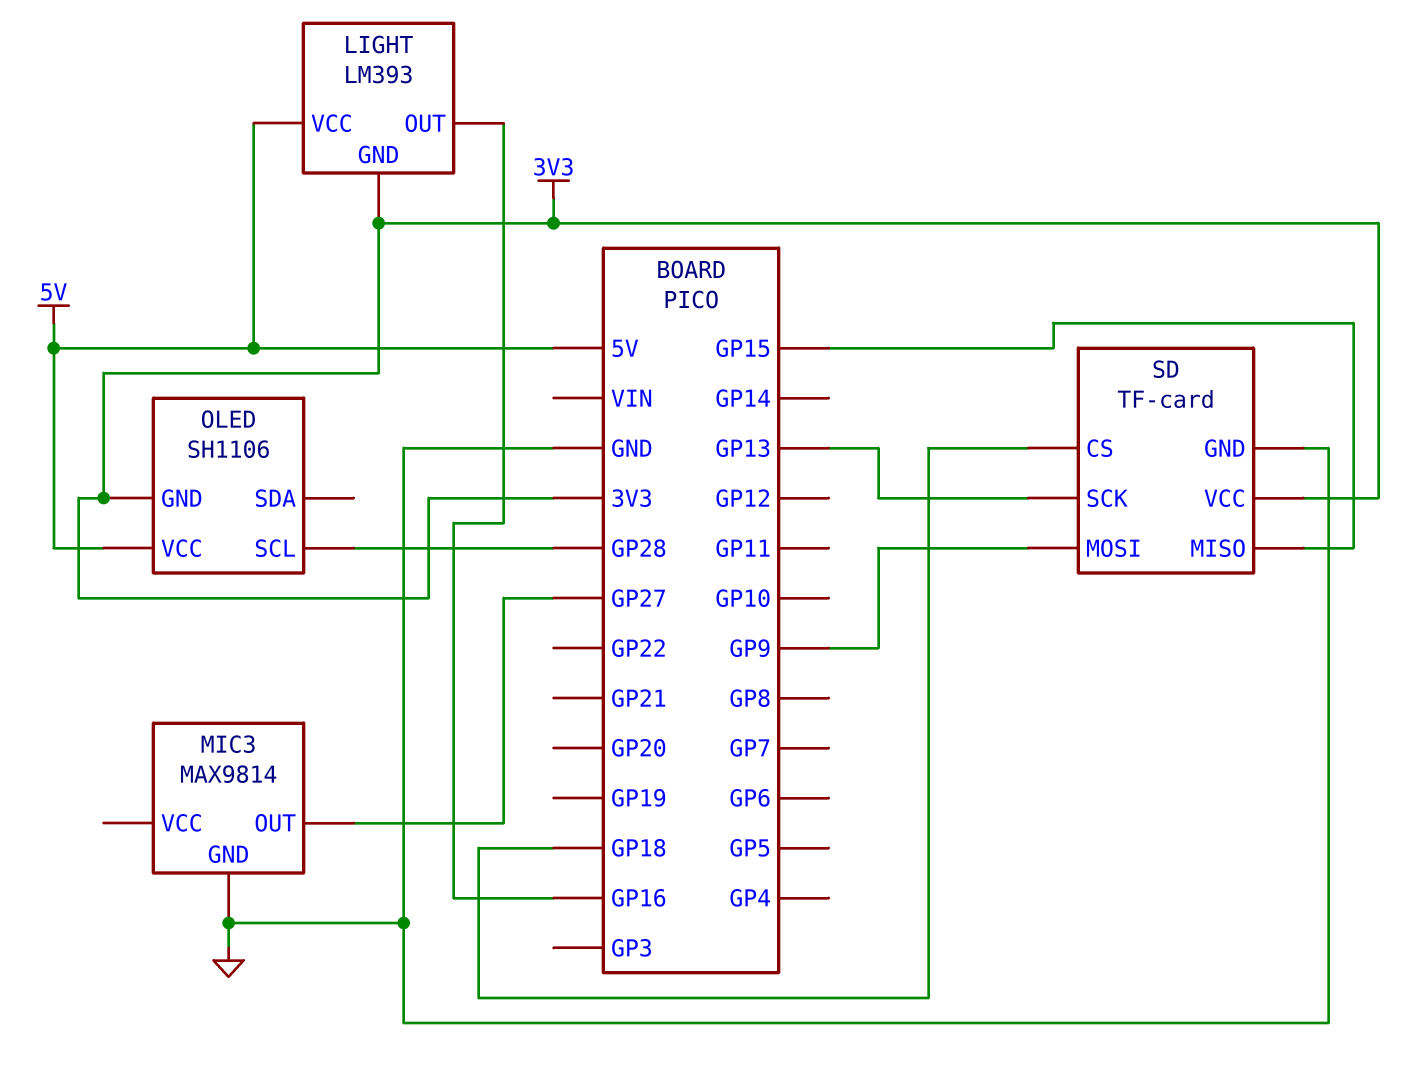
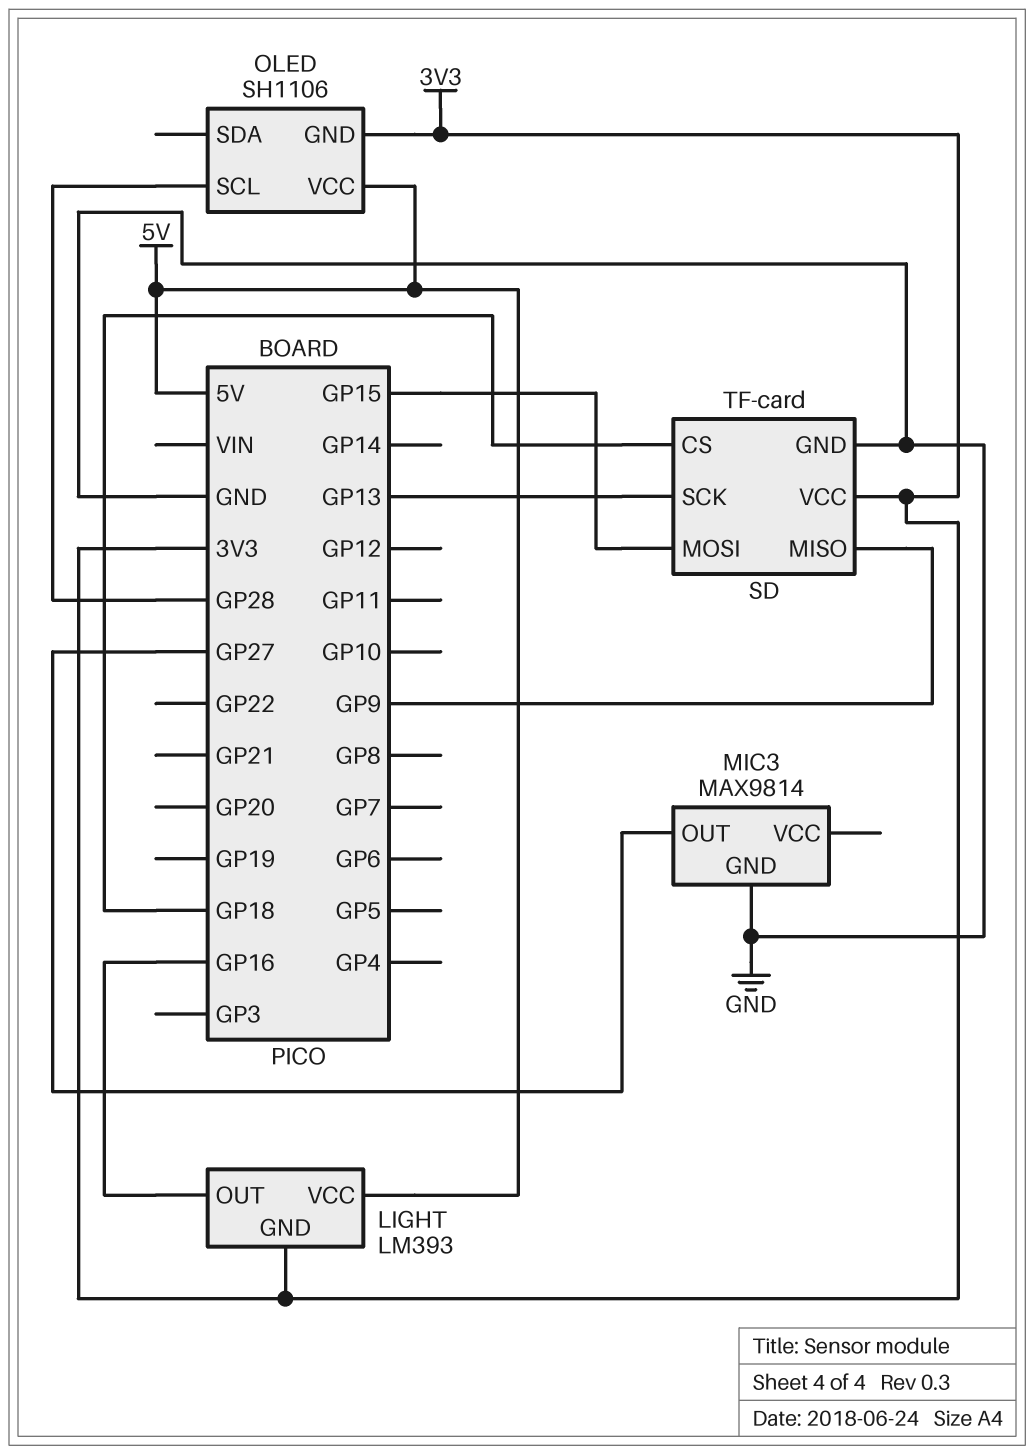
SD pin MISO: GP15 -> GP9
SD pin MOSI: GP9 -> GP15

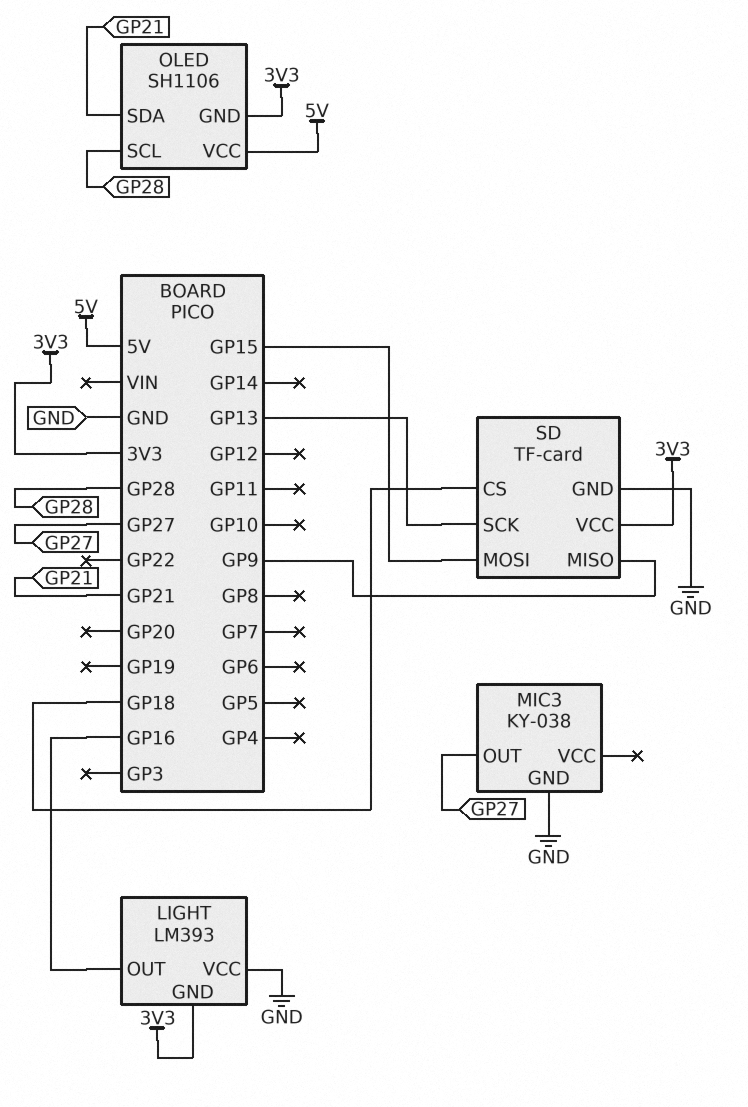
LIGHT pin VCC: 5V -> GND
MIC3: MAX9814 -> KY-038
OLED pin SDA: none -> GP21

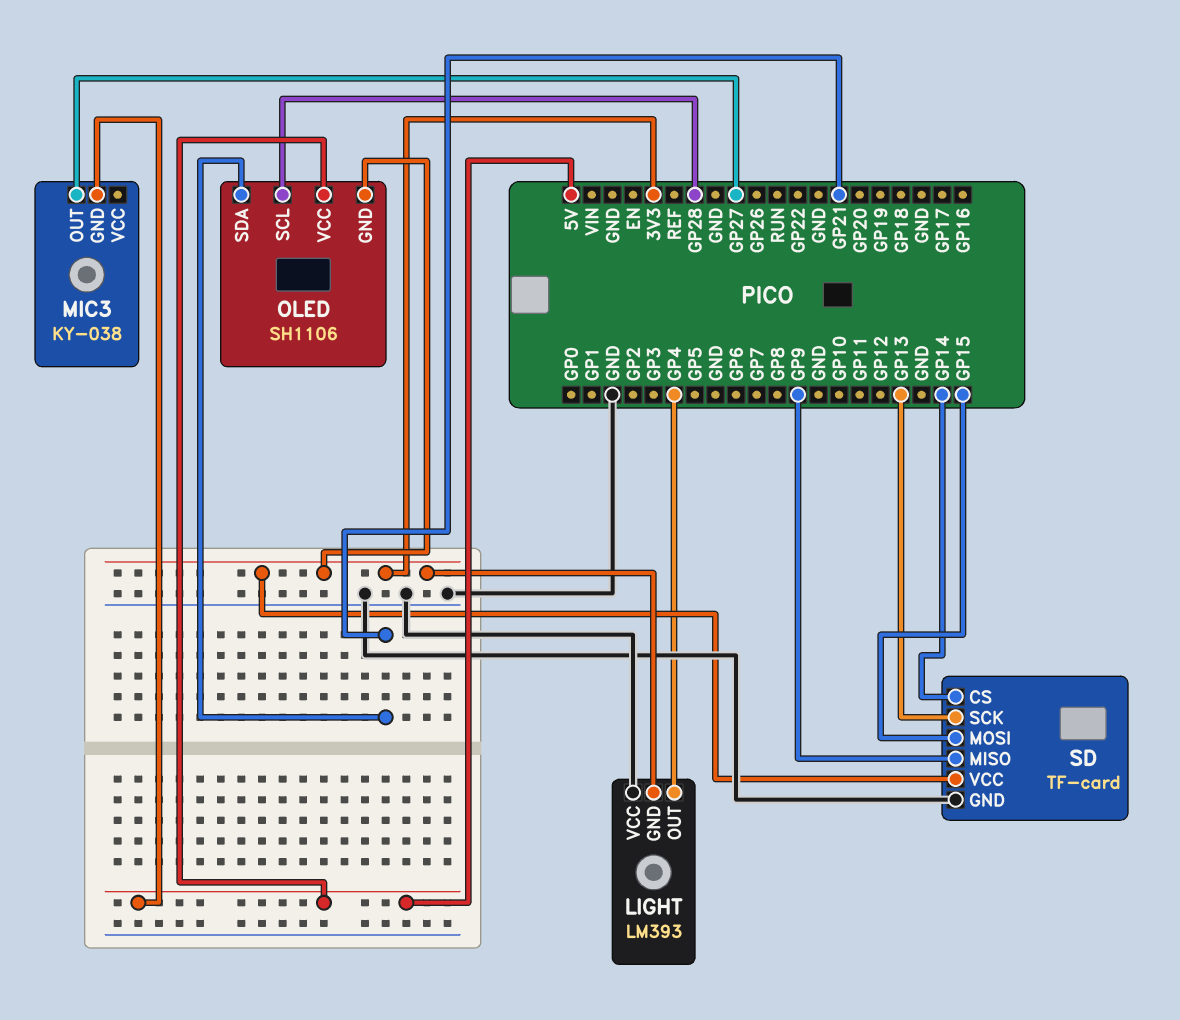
LIGHT pin OUT: GP16 -> GP4
MIC3 pin GND: GND -> 5V
SD pin CS: GP18 -> GP14

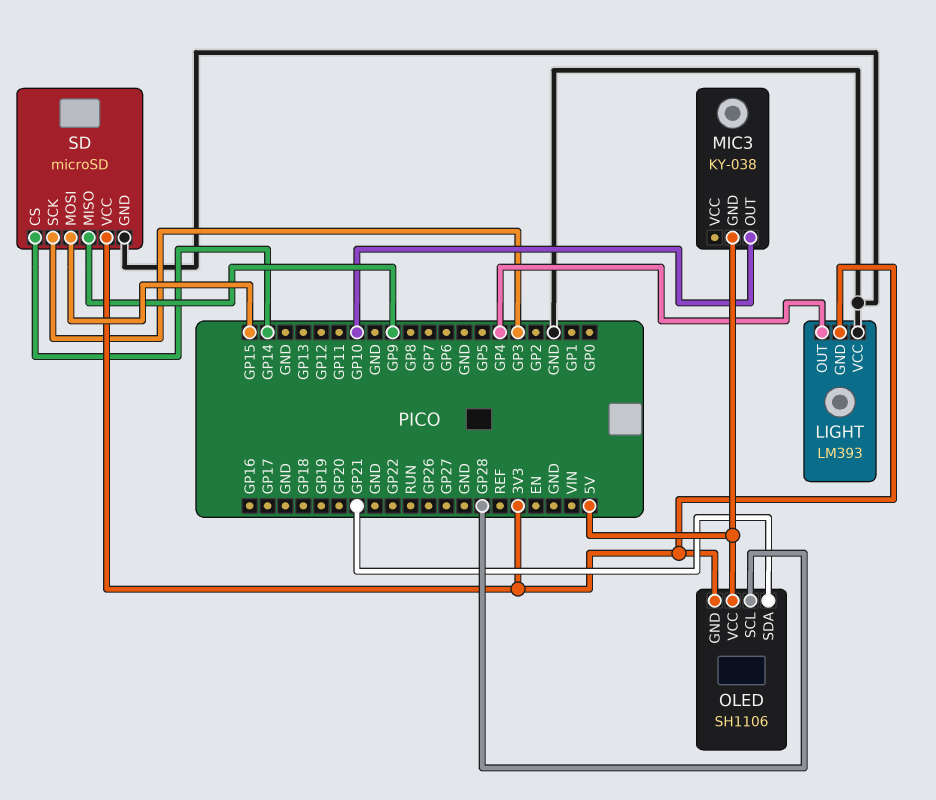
MIC3 pin OUT: GP27 -> GP10
SD: TF-card -> microSD
SD pin SCK: GP13 -> GP3

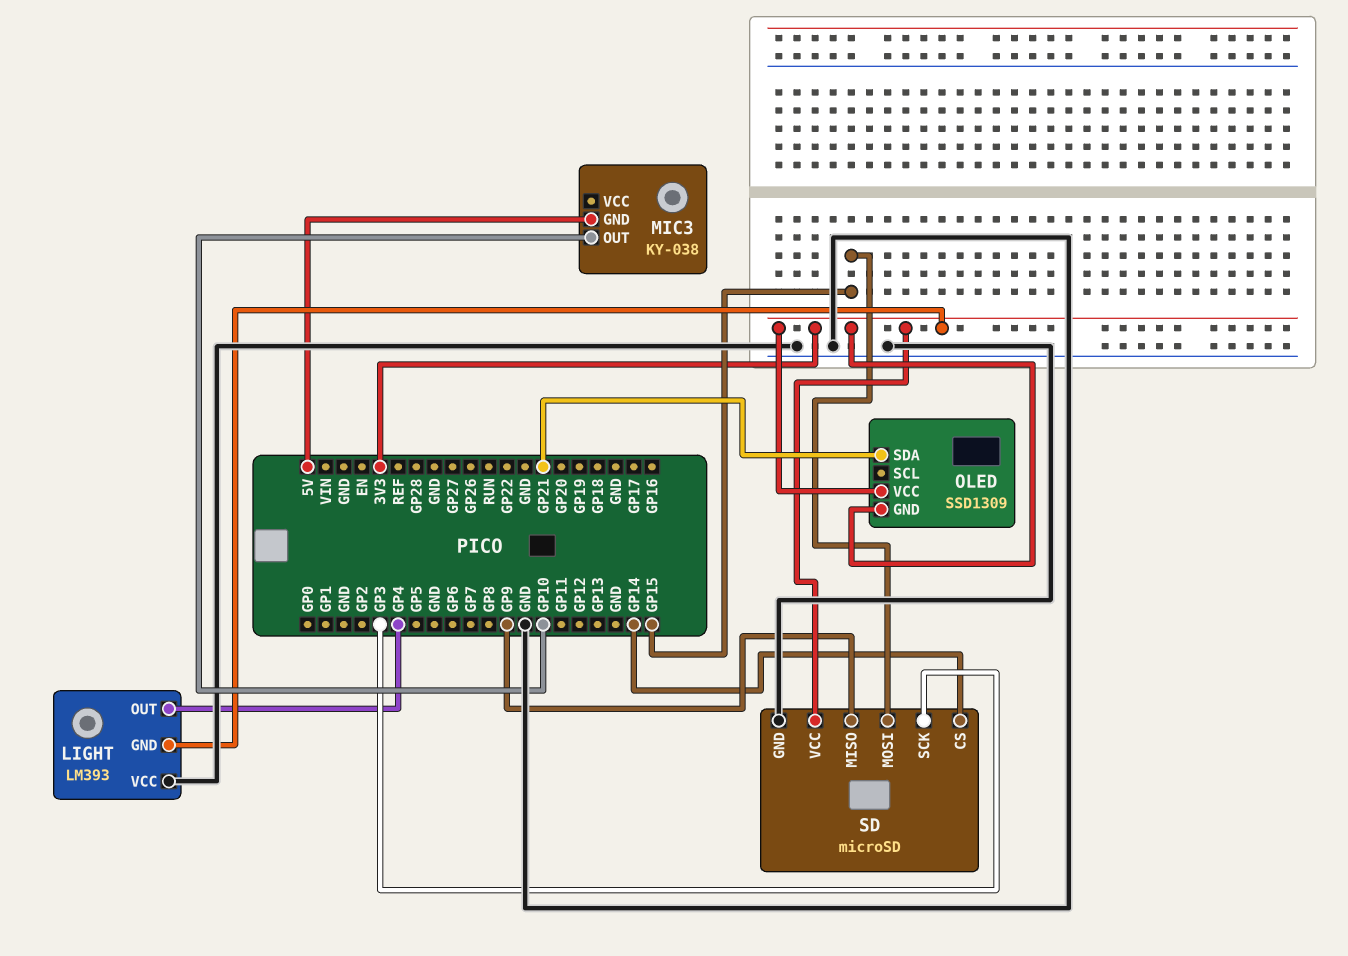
OLED: SH1106 -> SSD1309
OLED pin SCL: GP28 -> none
OLED pin VCC: 5V -> 3V3

